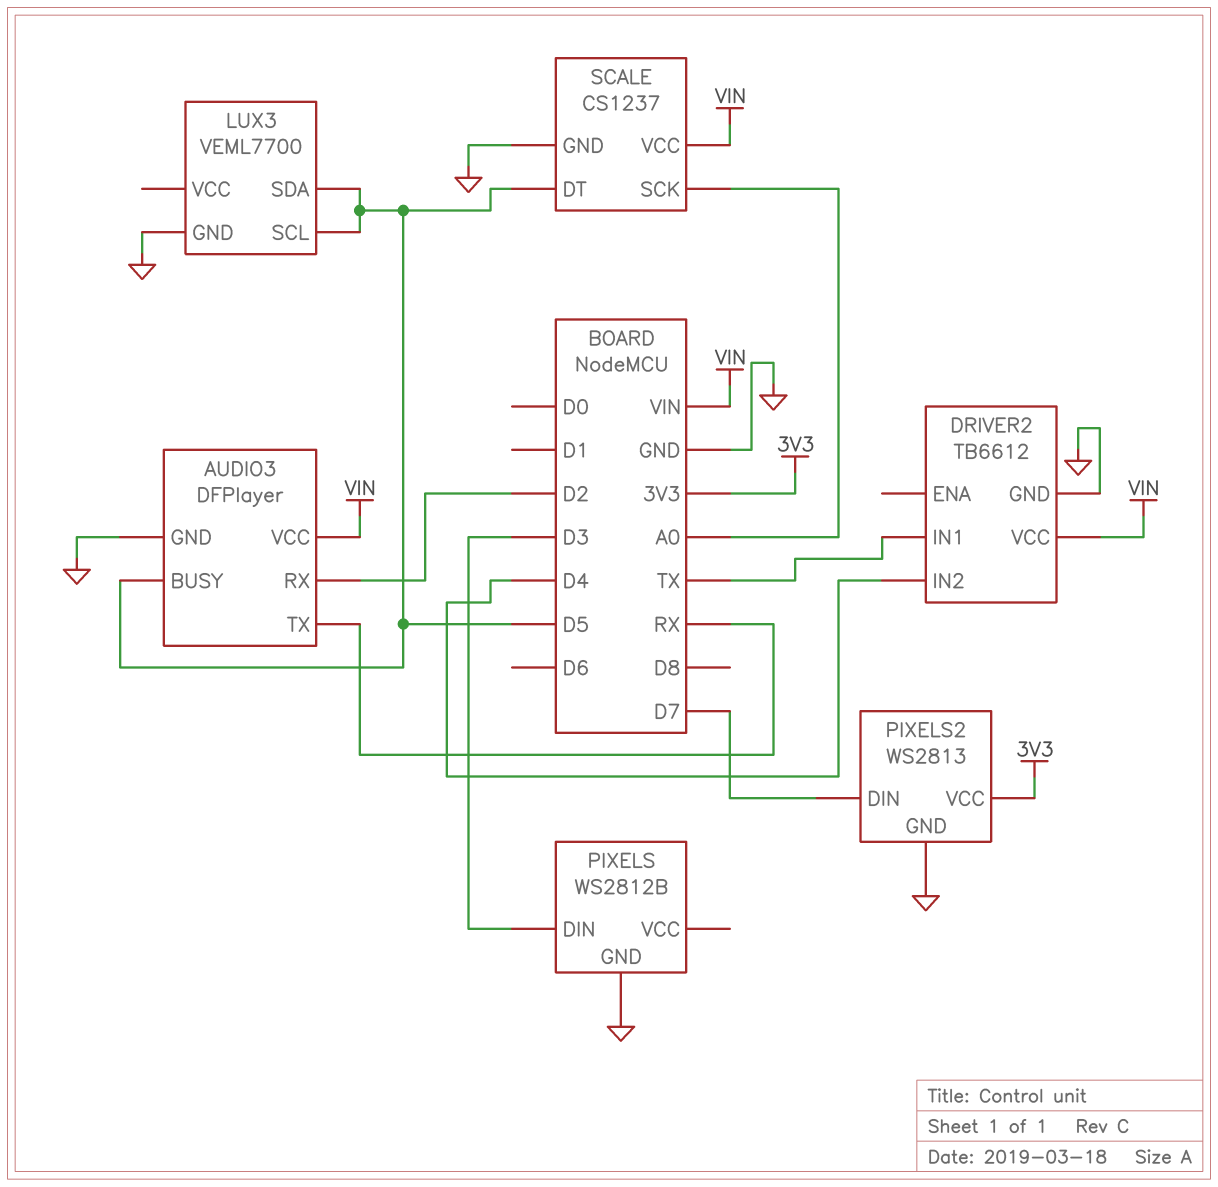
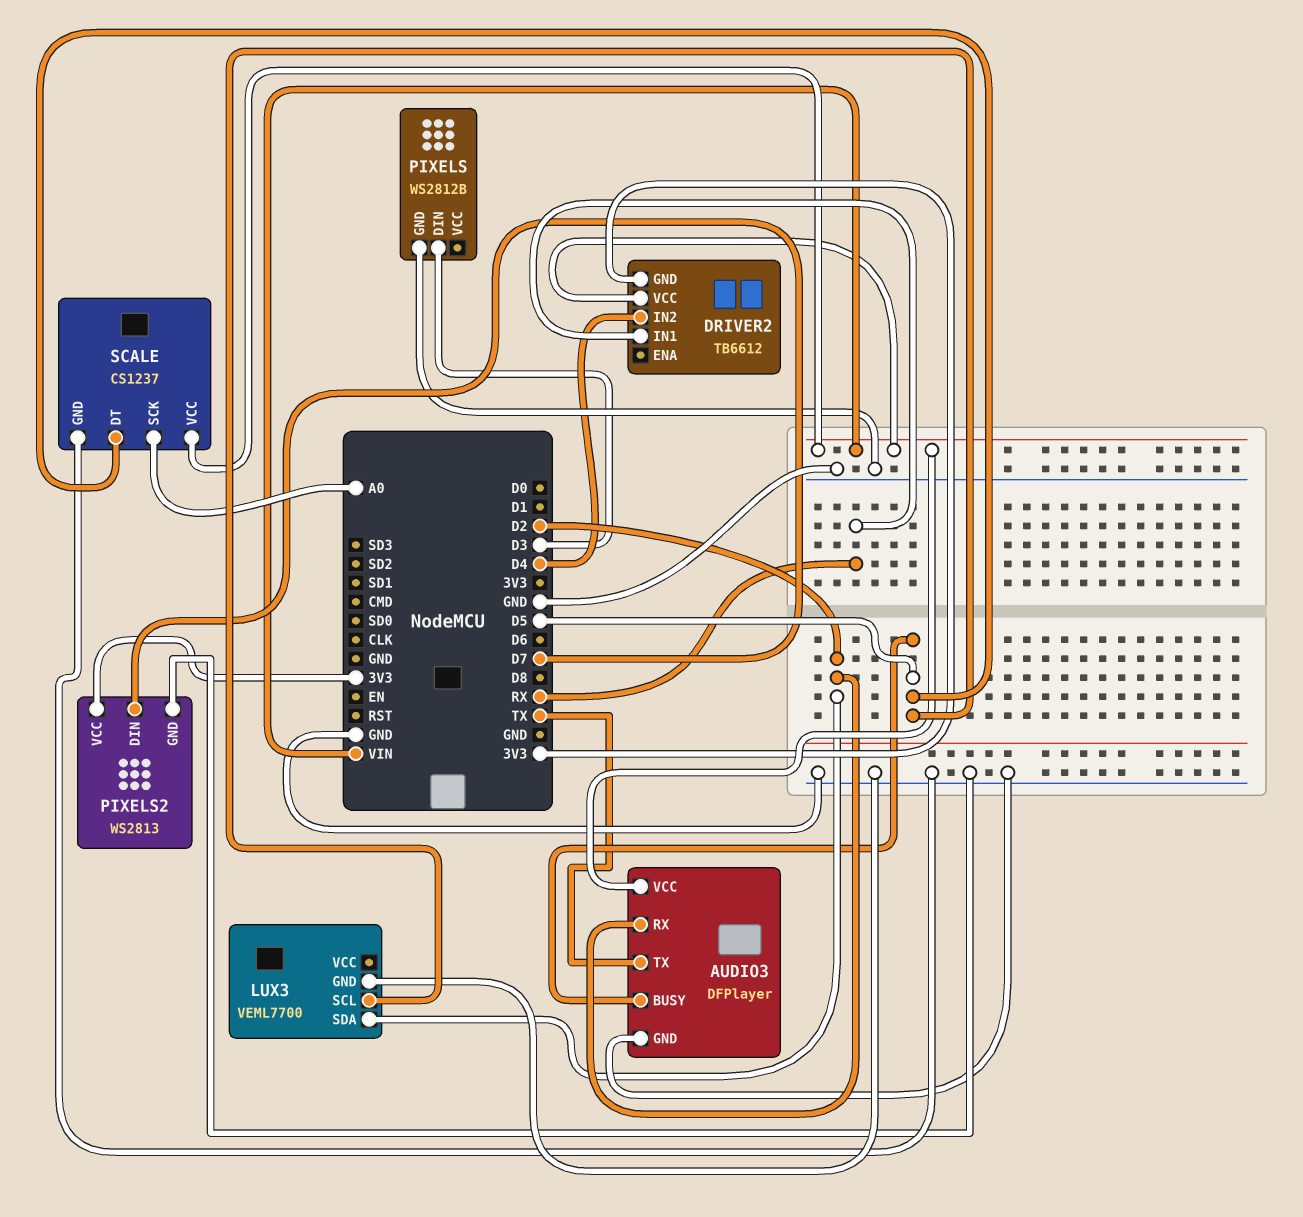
AUDIO3 pin TX: RX -> TX
DRIVER2 pin GND: GND -> 3V3
DRIVER2 pin IN1: TX -> RX
LUX3 pin SDA: D5 -> D2

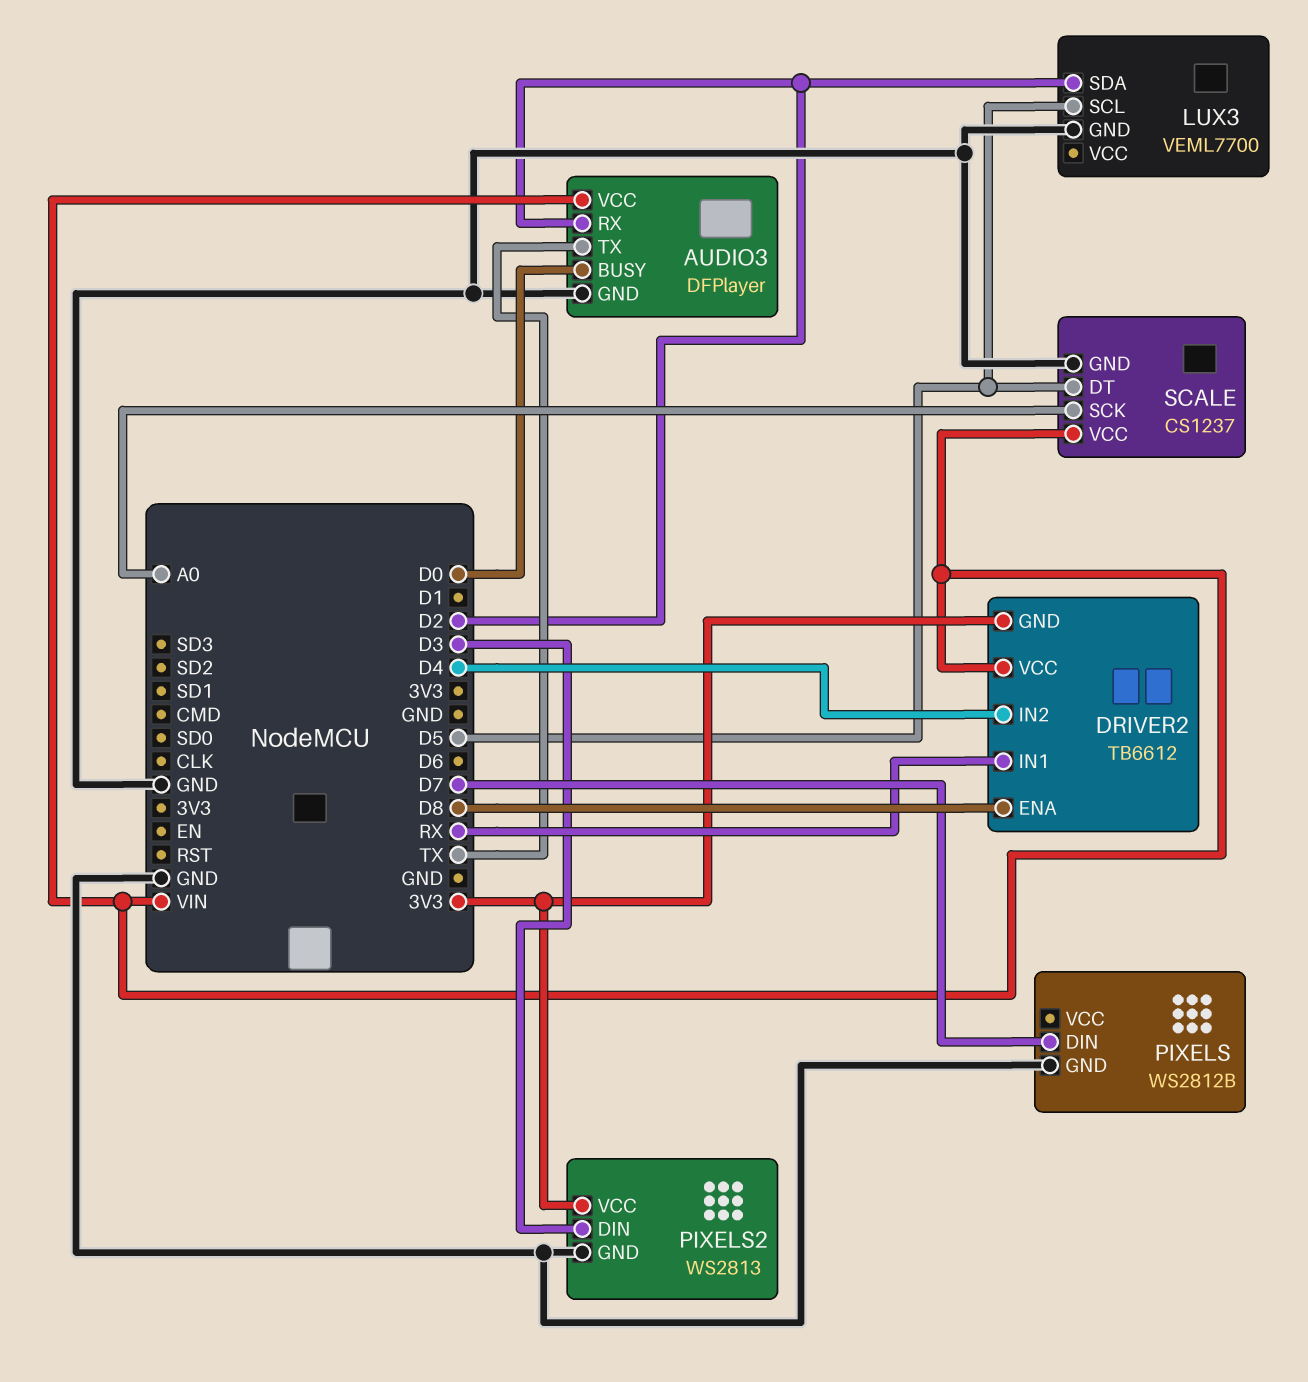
AUDIO3 pin BUSY: D5 -> D0
DRIVER2 pin ENA: none -> D8
PIXELS pin DIN: D3 -> D7
PIXELS2 pin DIN: D7 -> D3

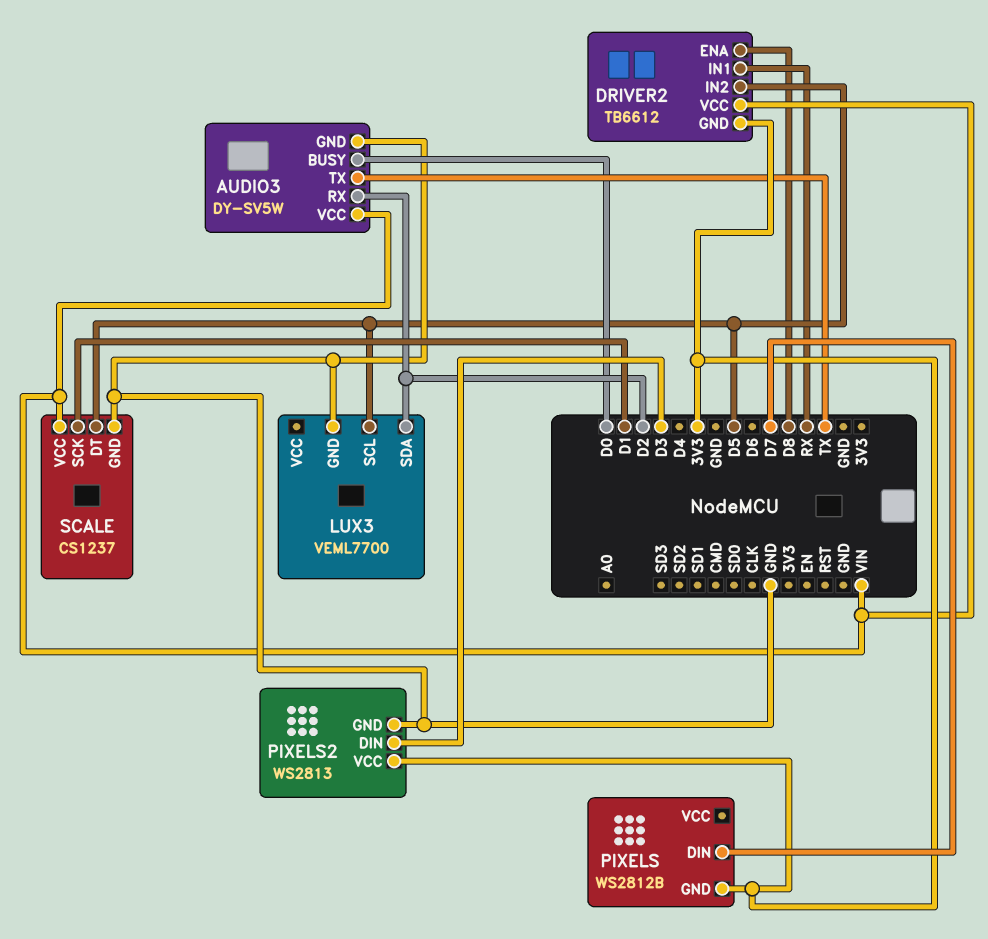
AUDIO3: DFPlayer -> DY-SV5W
DRIVER2 pin IN2: D4 -> D5
PIXELS pin GND: GND -> 3V3
SCALE pin SCK: A0 -> D1

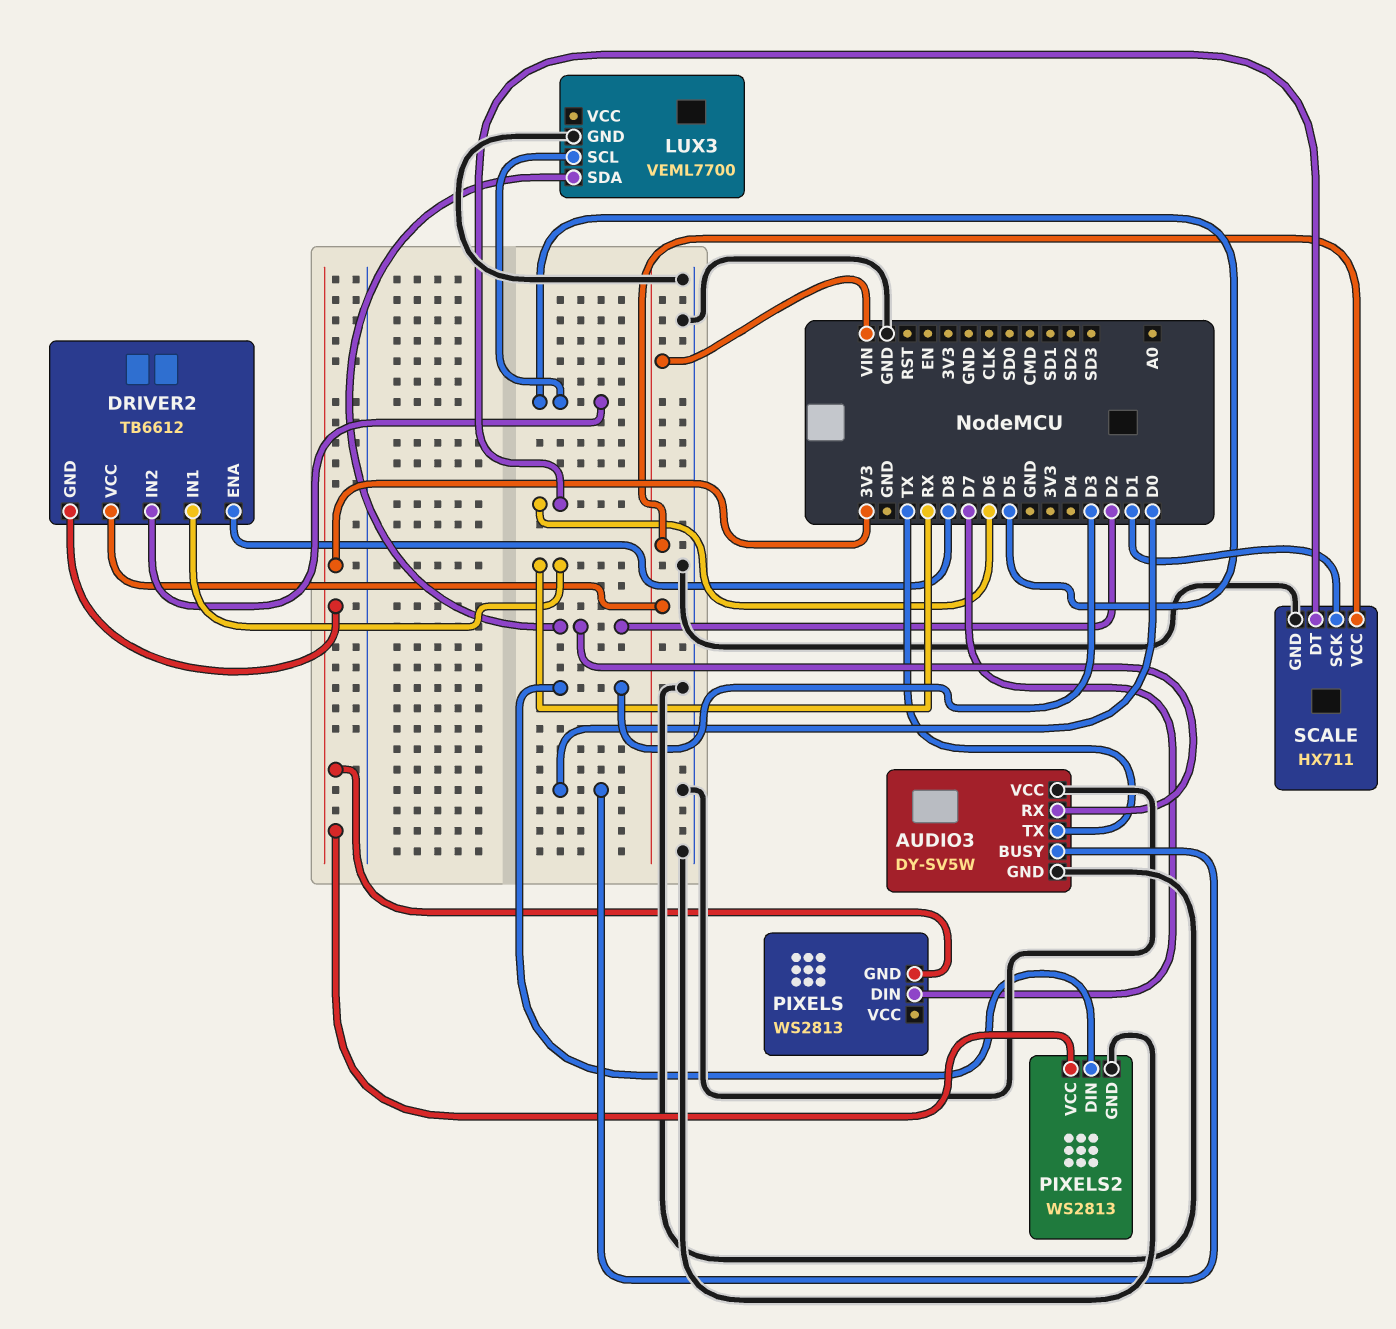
AUDIO3 pin VCC: VIN -> GND
PIXELS: WS2812B -> WS2813
SCALE: CS1237 -> HX711
SCALE pin DT: D5 -> D6

